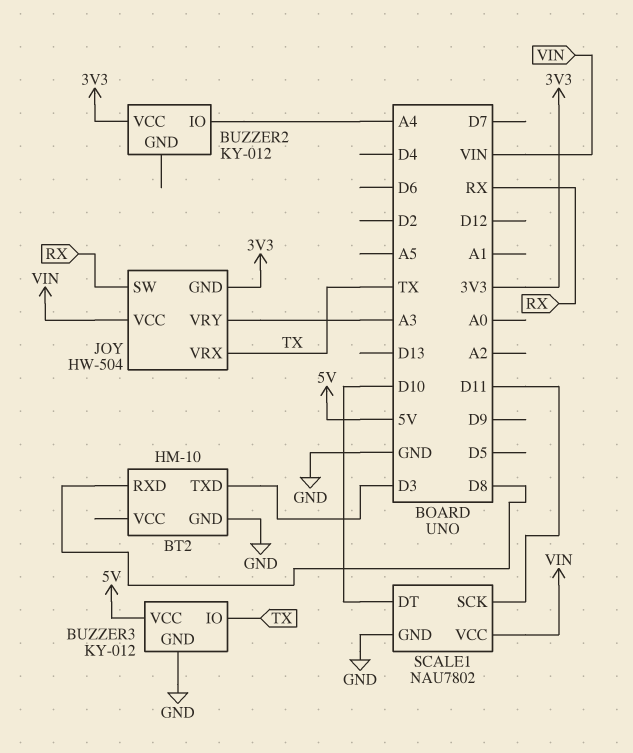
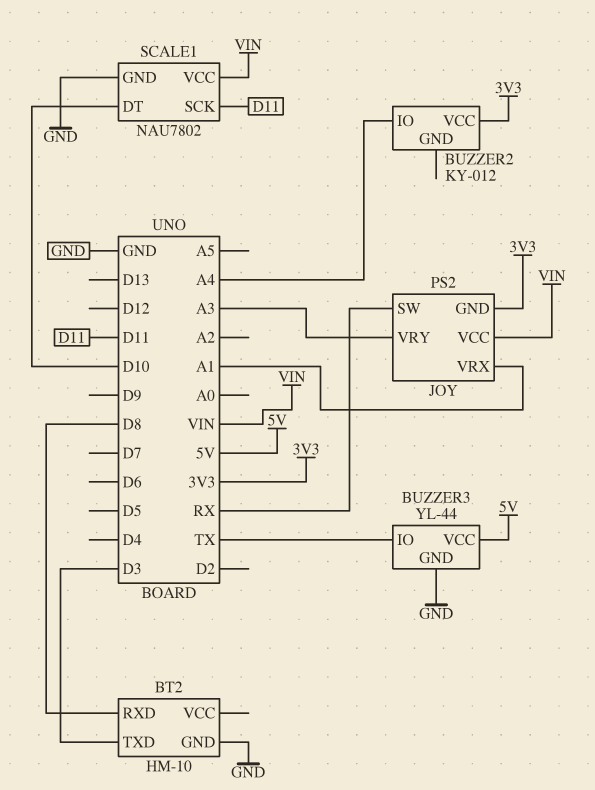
BUZZER3: KY-012 -> YL-44
JOY: HW-504 -> PS2
JOY pin VRX: TX -> A1

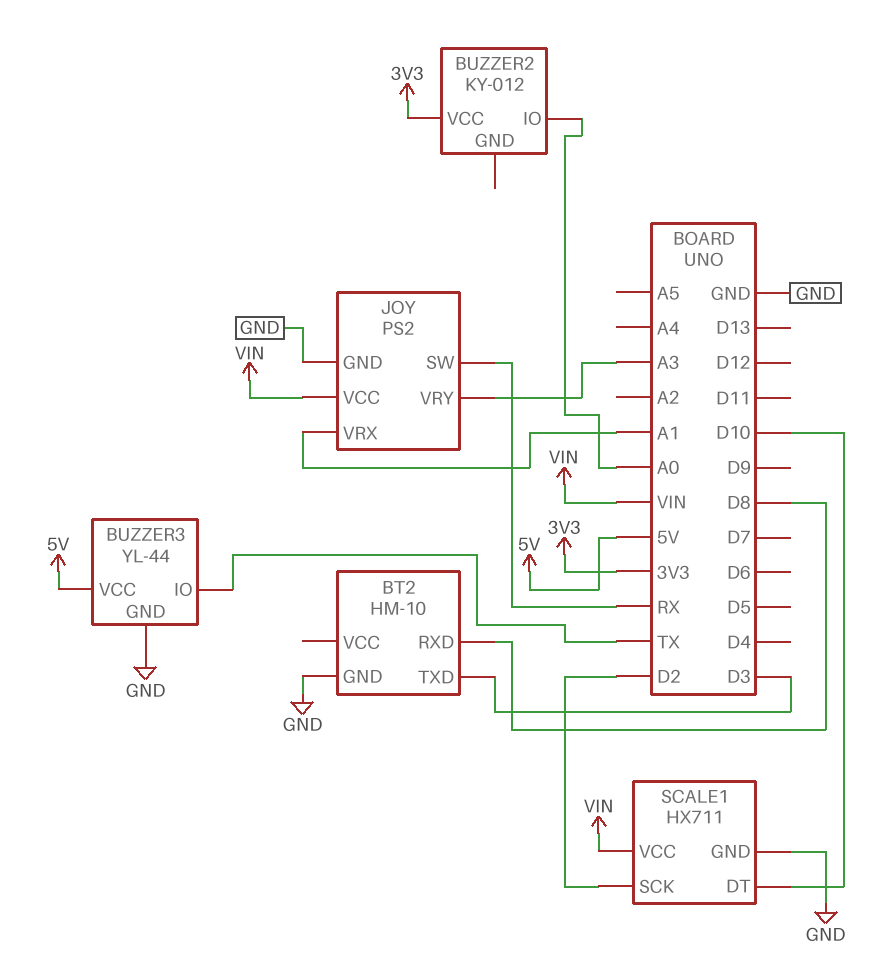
BUZZER2 pin IO: A4 -> A0
JOY pin GND: 3V3 -> GND
SCALE1: NAU7802 -> HX711
SCALE1 pin SCK: D11 -> D2

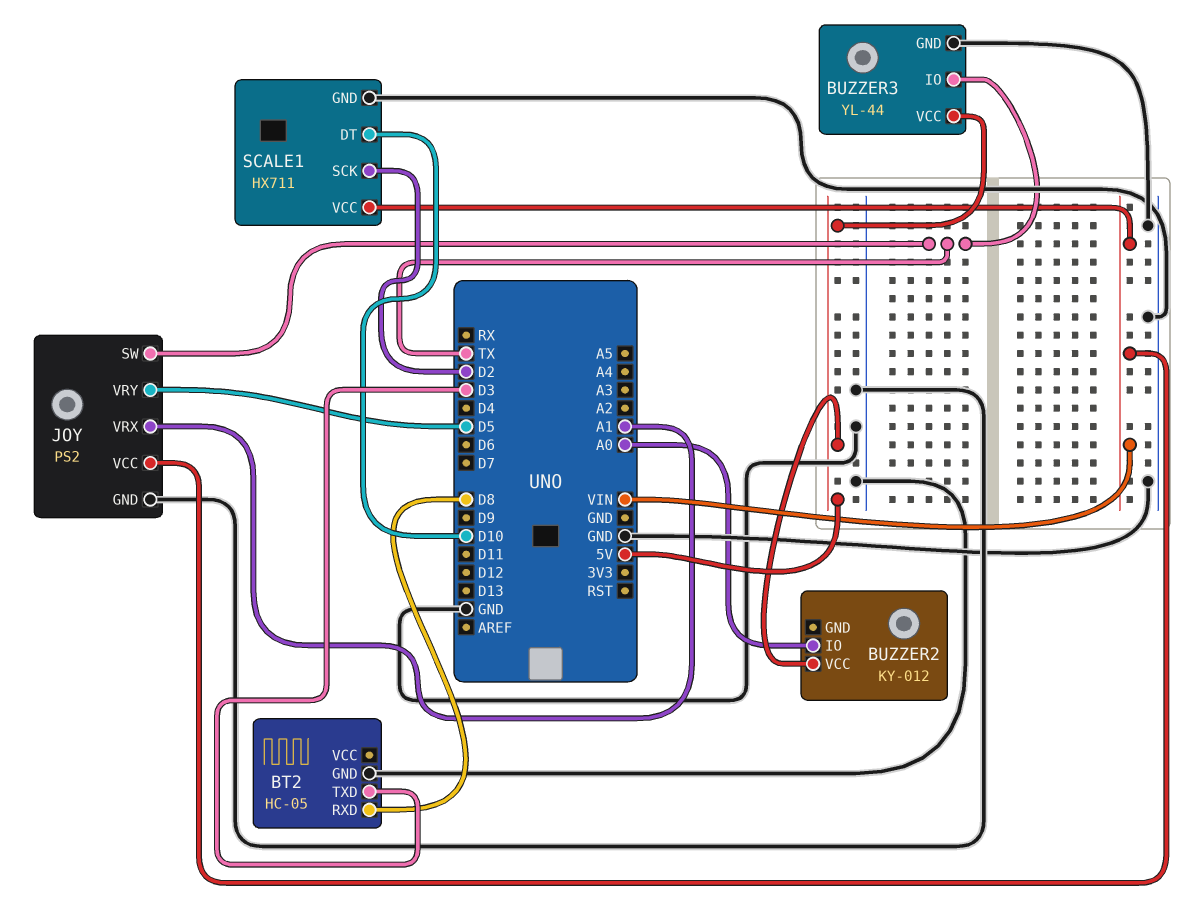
BT2: HM-10 -> HC-05
BUZZER2 pin VCC: 3V3 -> 5V
JOY pin SW: RX -> TX
JOY pin VRY: A3 -> D5

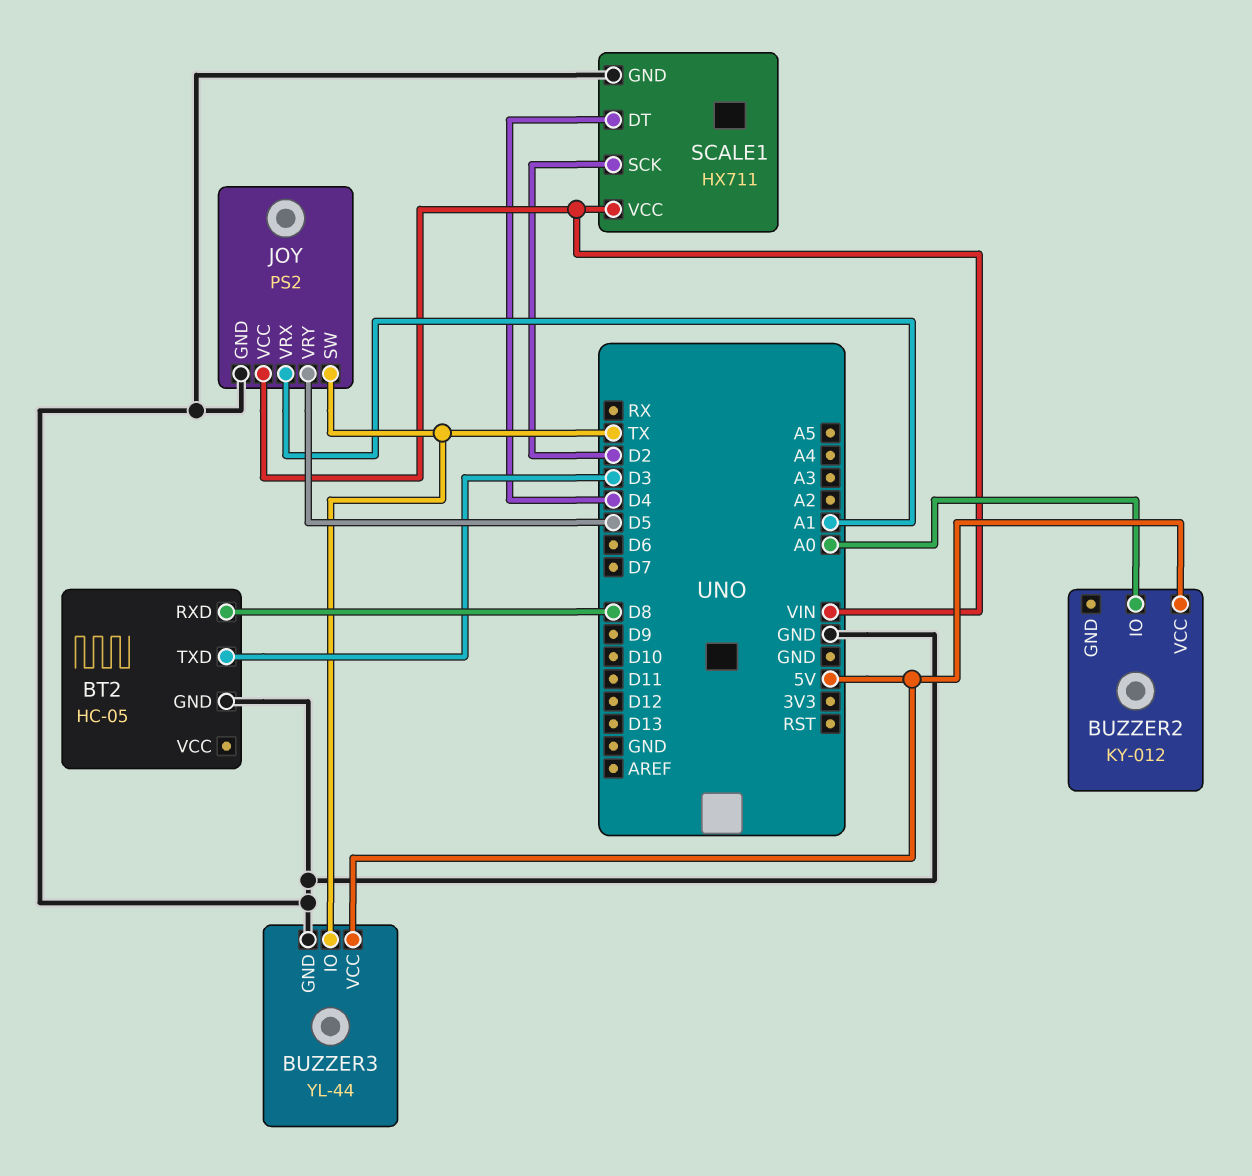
SCALE1 pin DT: D10 -> D4

